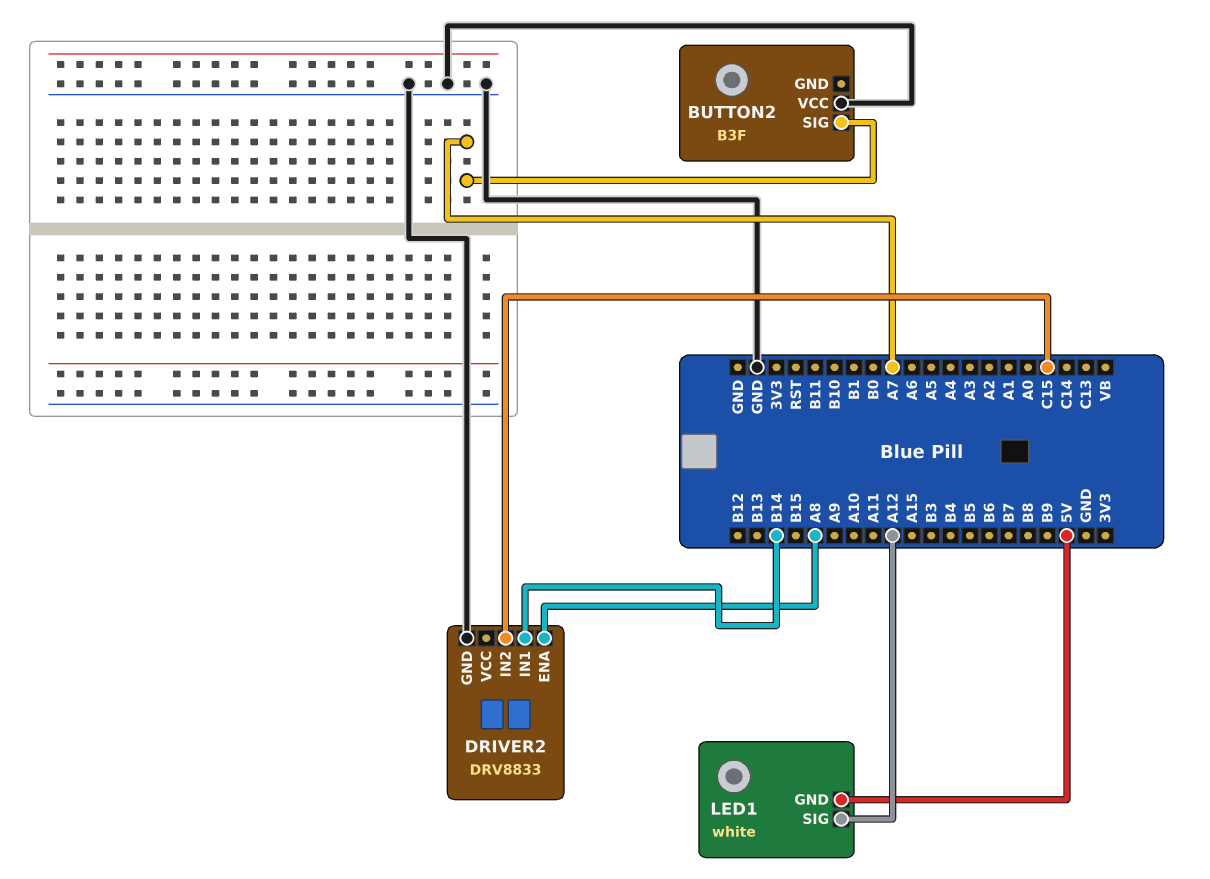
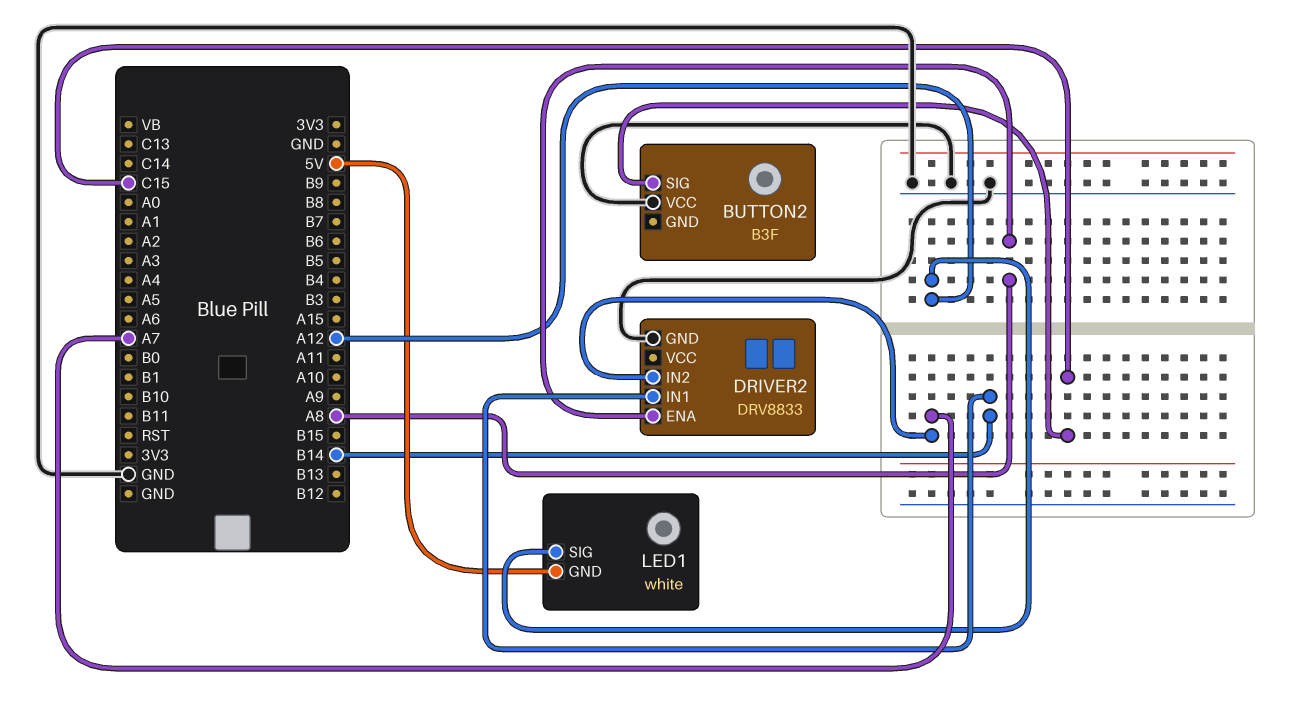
BUTTON2 pin SIG: A7 -> C15
DRIVER2 pin IN2: C15 -> A7

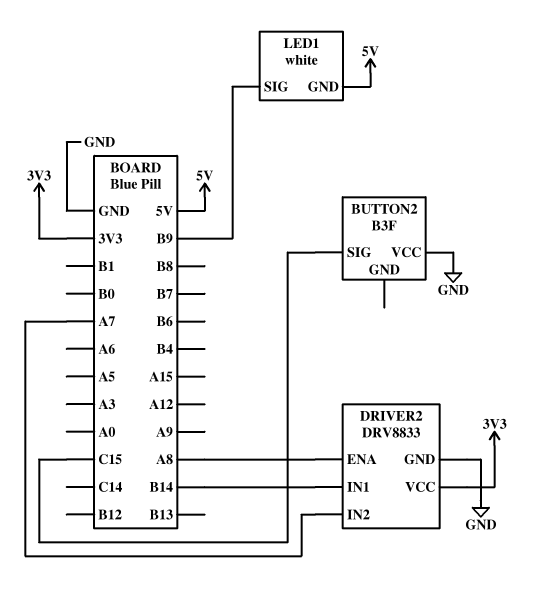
DRIVER2 pin VCC: none -> 3V3
LED1 pin SIG: A12 -> B9

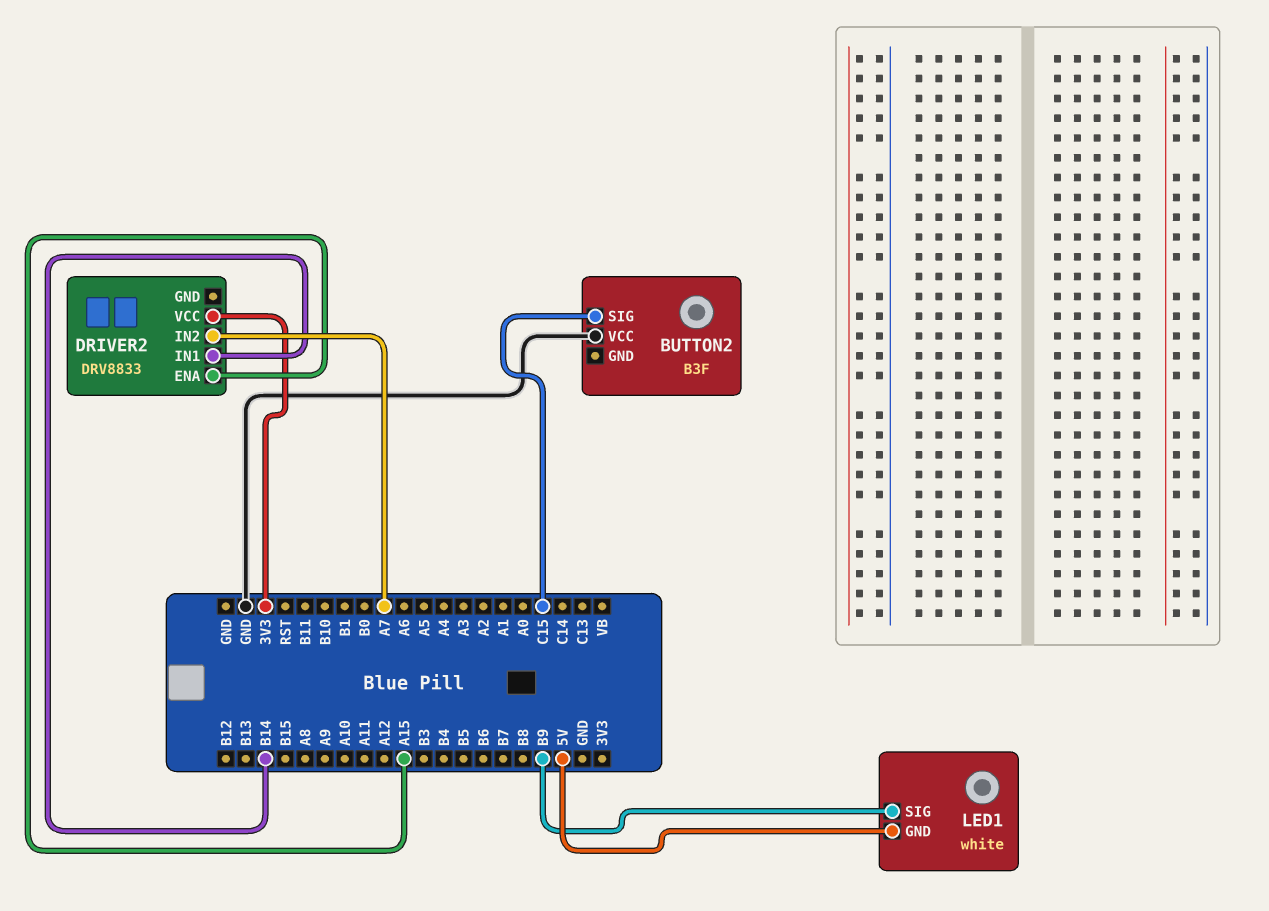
DRIVER2 pin ENA: A8 -> A15
DRIVER2 pin GND: GND -> none

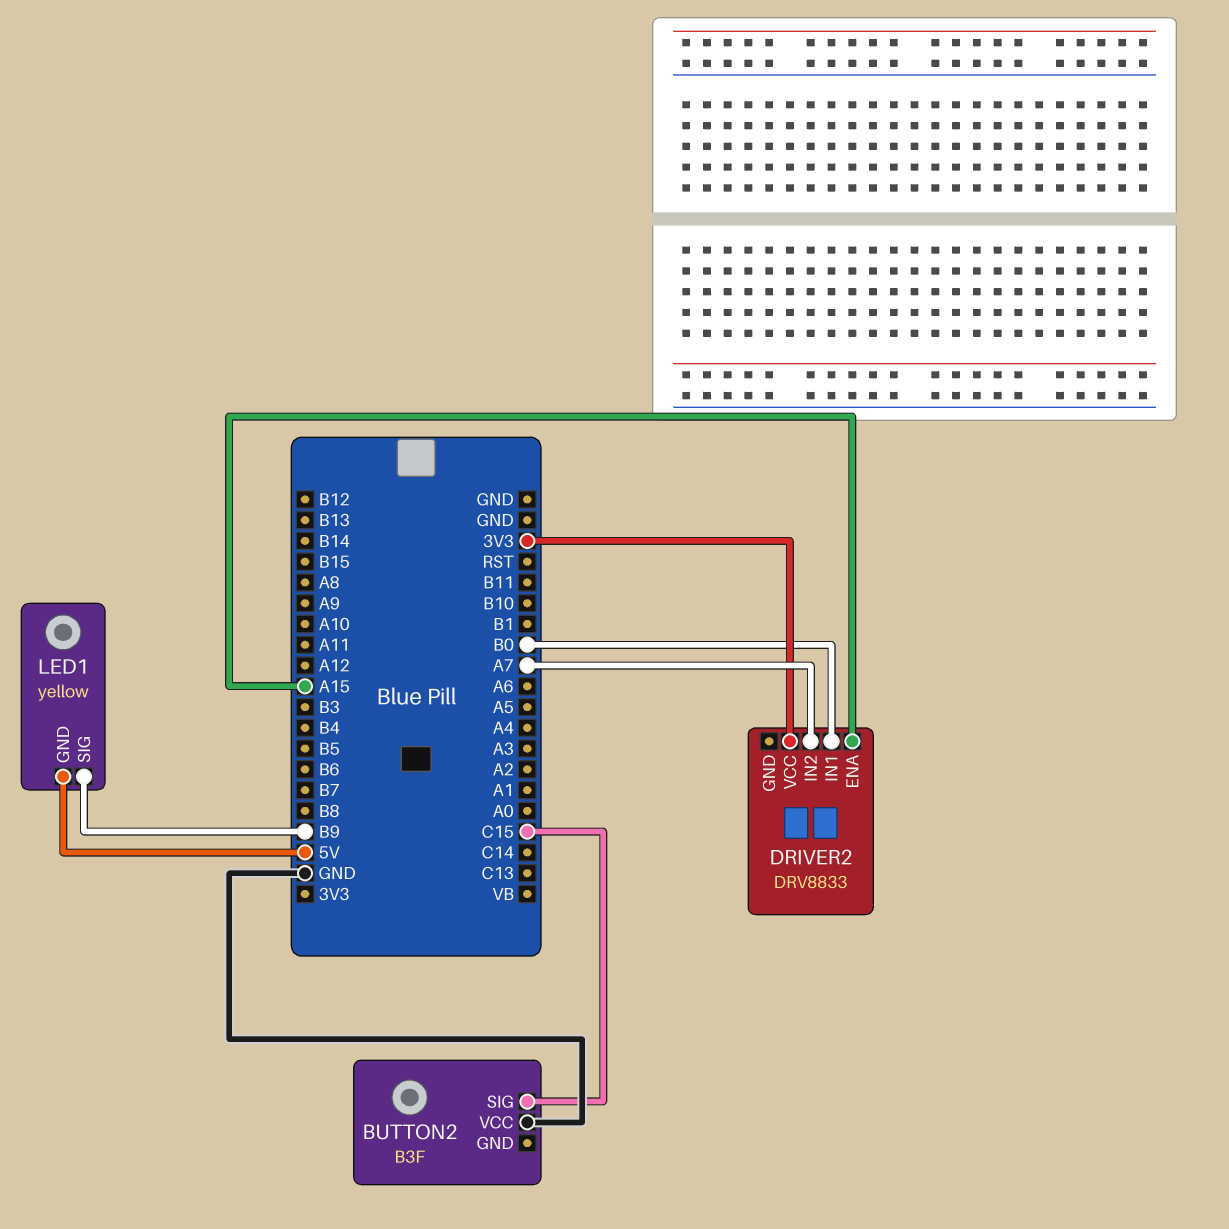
DRIVER2 pin IN1: B14 -> B0
LED1: white -> yellow

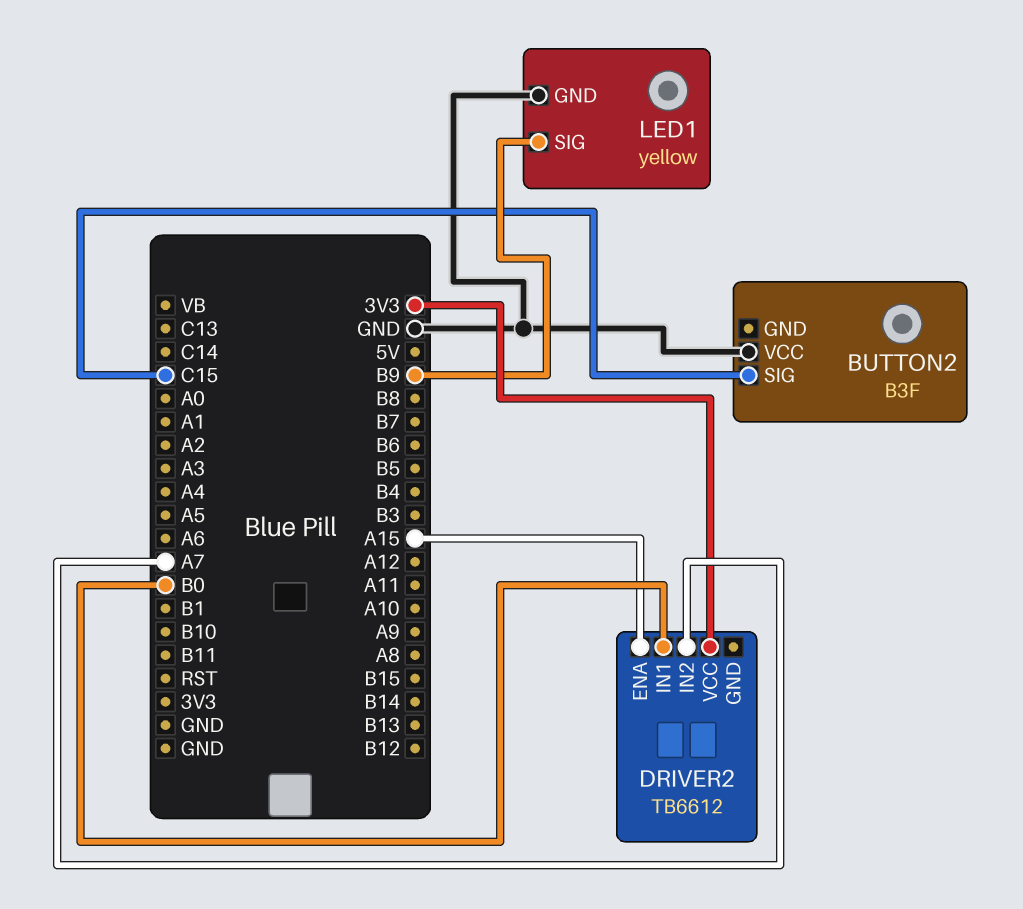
DRIVER2: DRV8833 -> TB6612
LED1 pin GND: 5V -> GND

